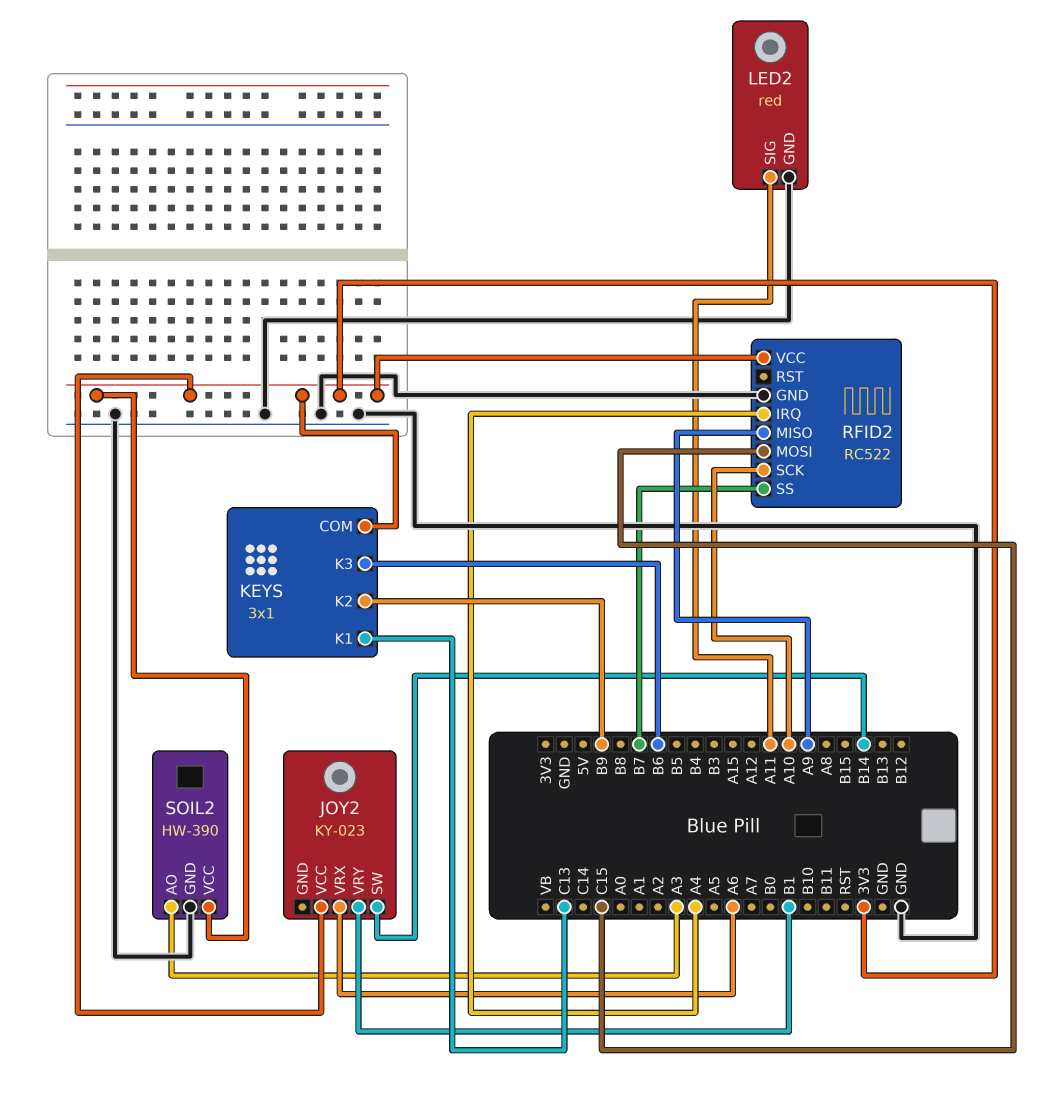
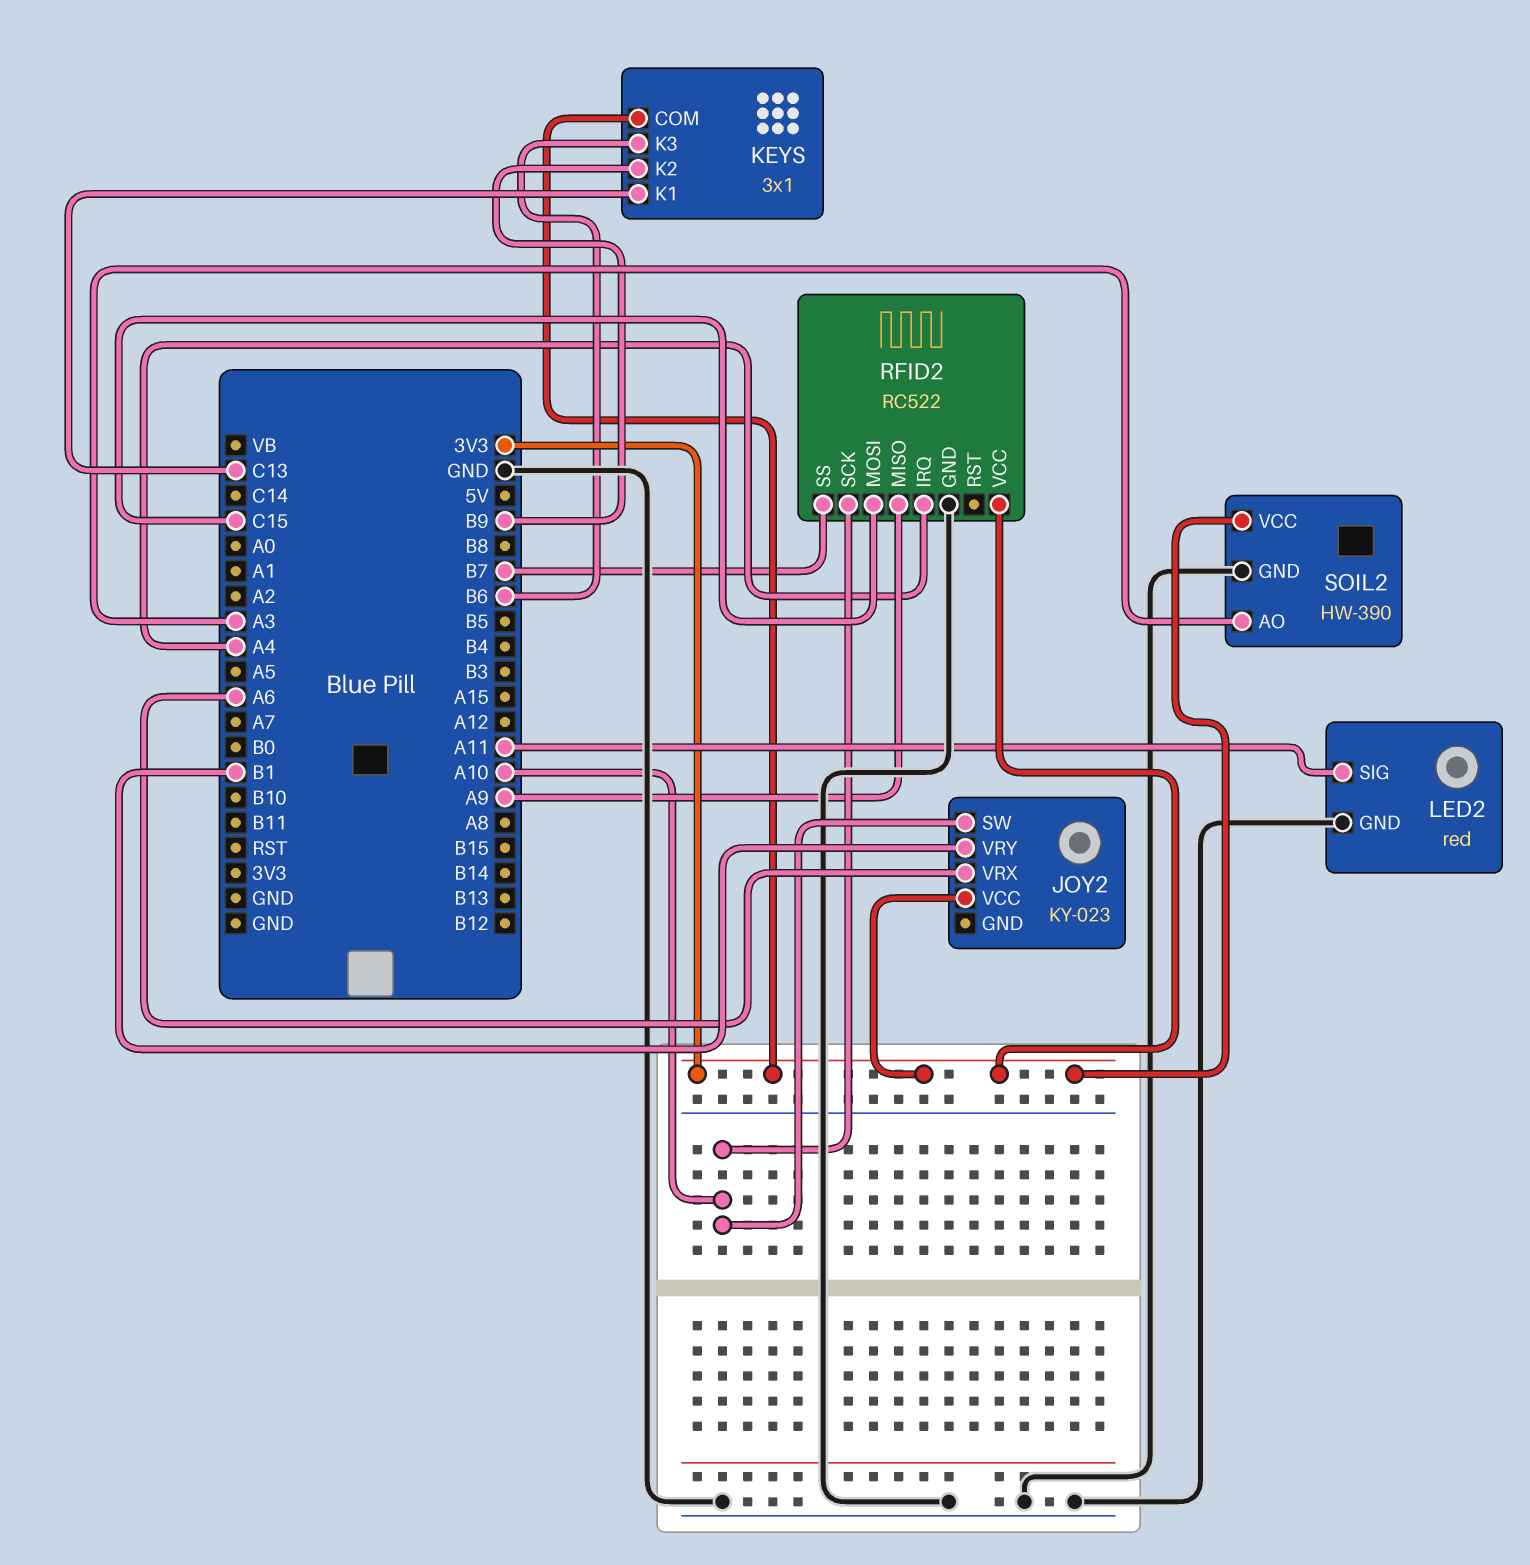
JOY2 pin SW: B14 -> A10

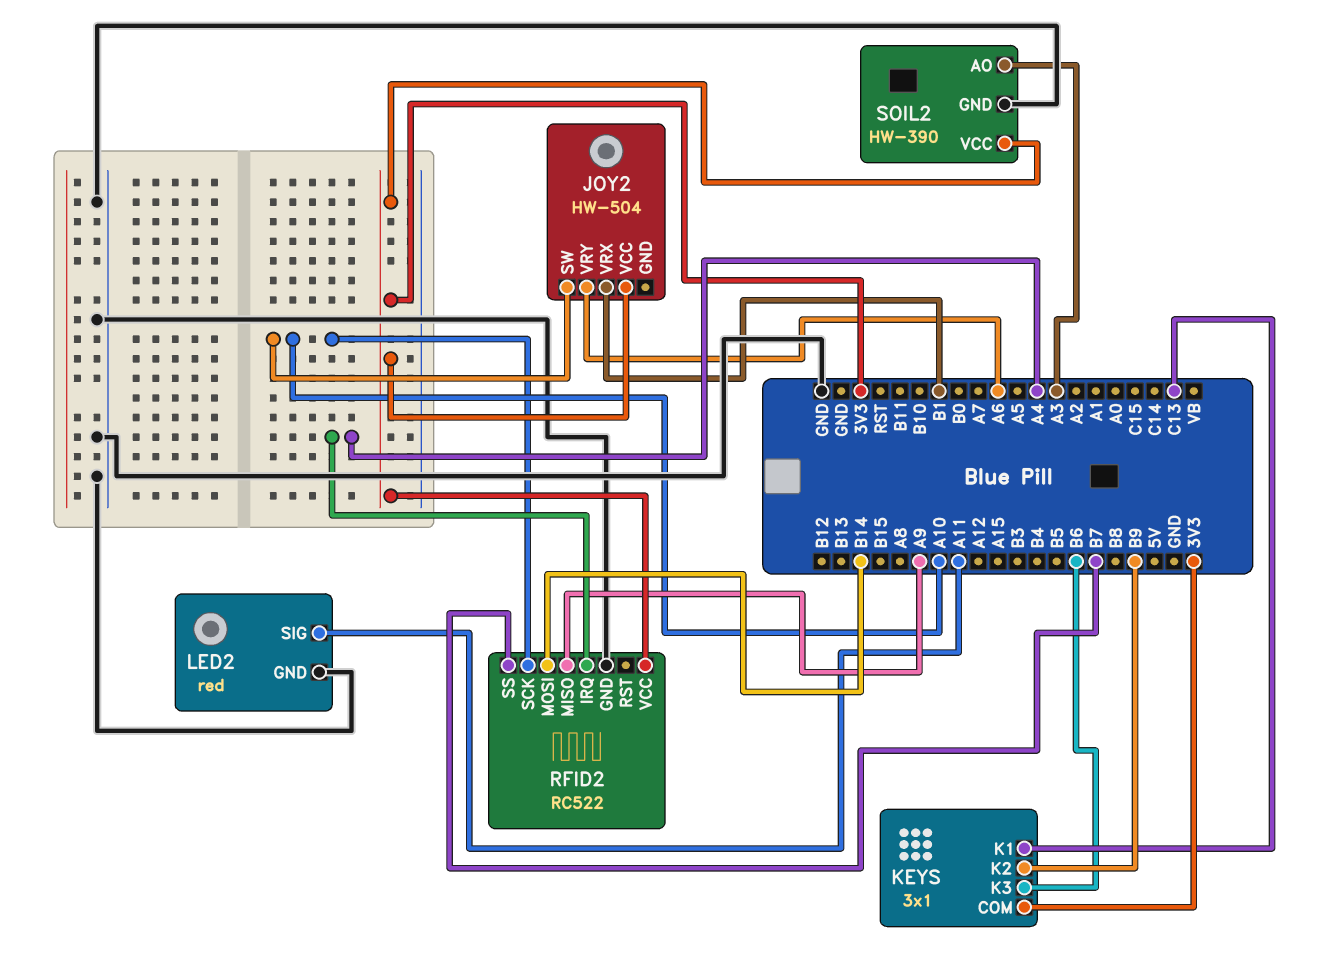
JOY2: KY-023 -> HW-504
JOY2 pin VRX: A6 -> B1
JOY2 pin VRY: B1 -> A6
RFID2 pin MOSI: C15 -> B14

